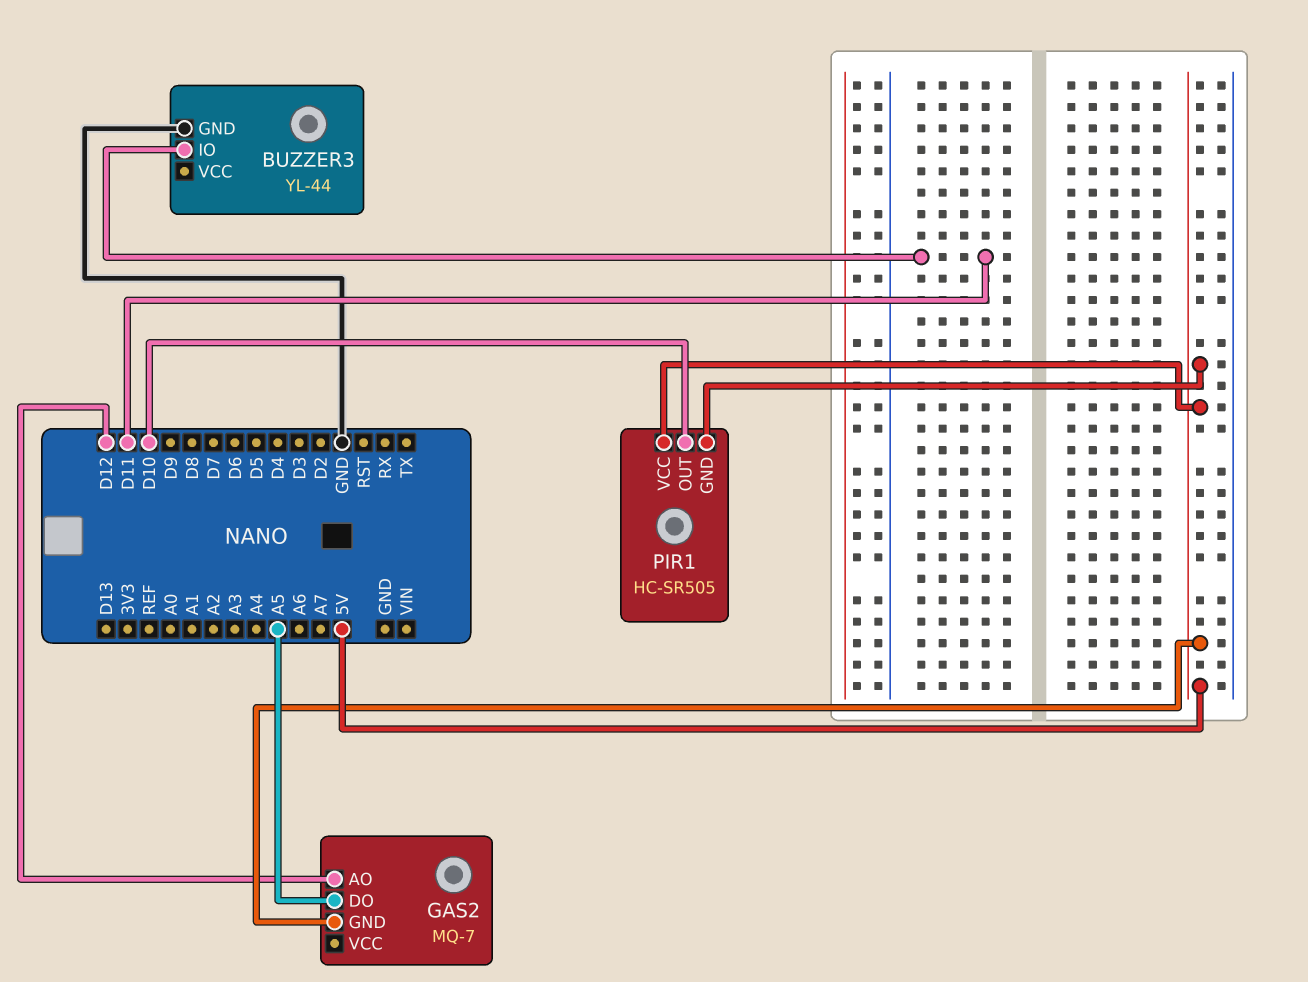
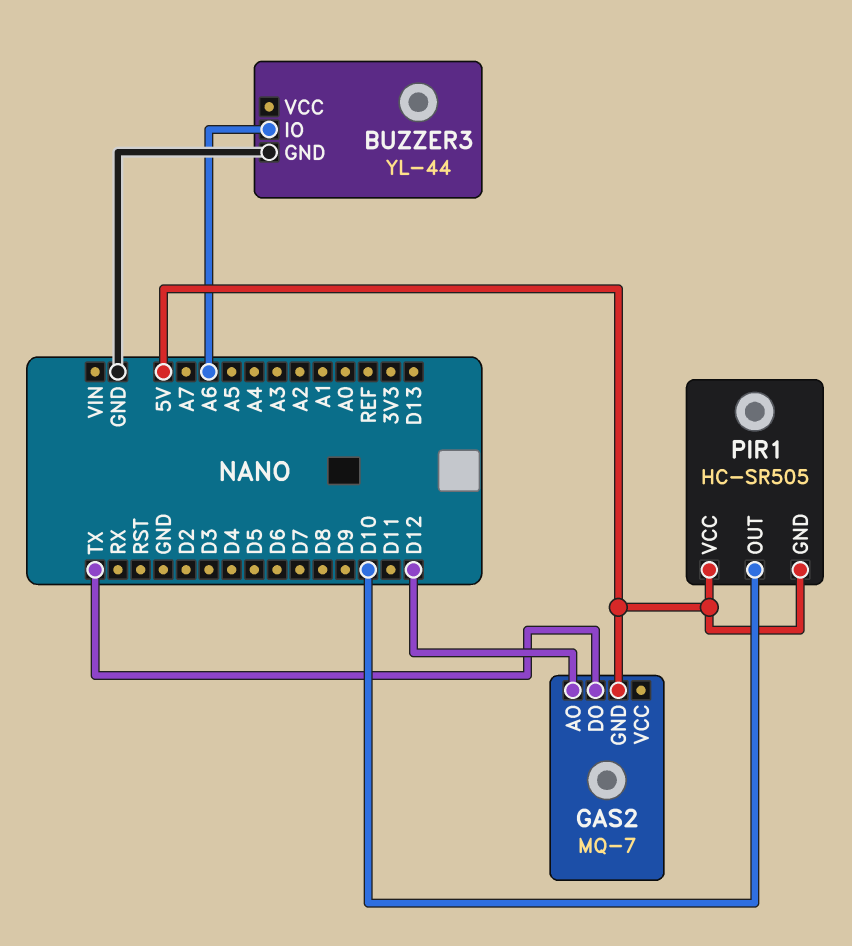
BUZZER3 pin IO: D11 -> A6
GAS2 pin DO: A5 -> TX

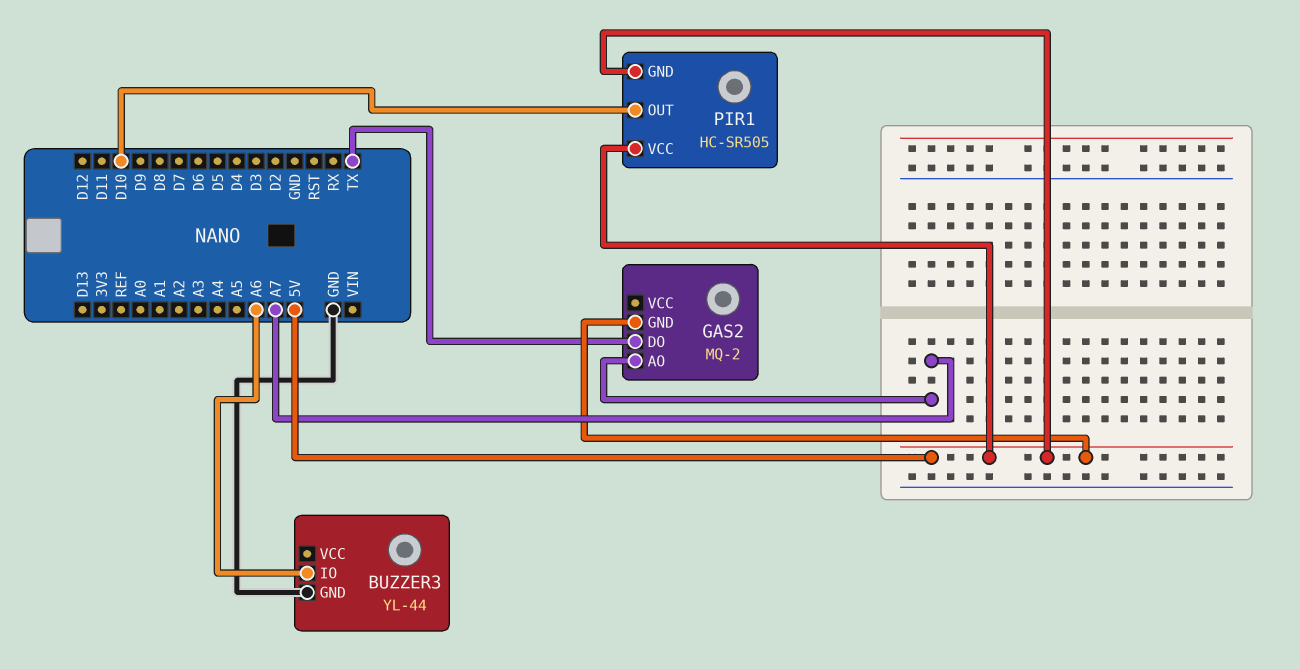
GAS2: MQ-7 -> MQ-2
GAS2 pin AO: D12 -> A7

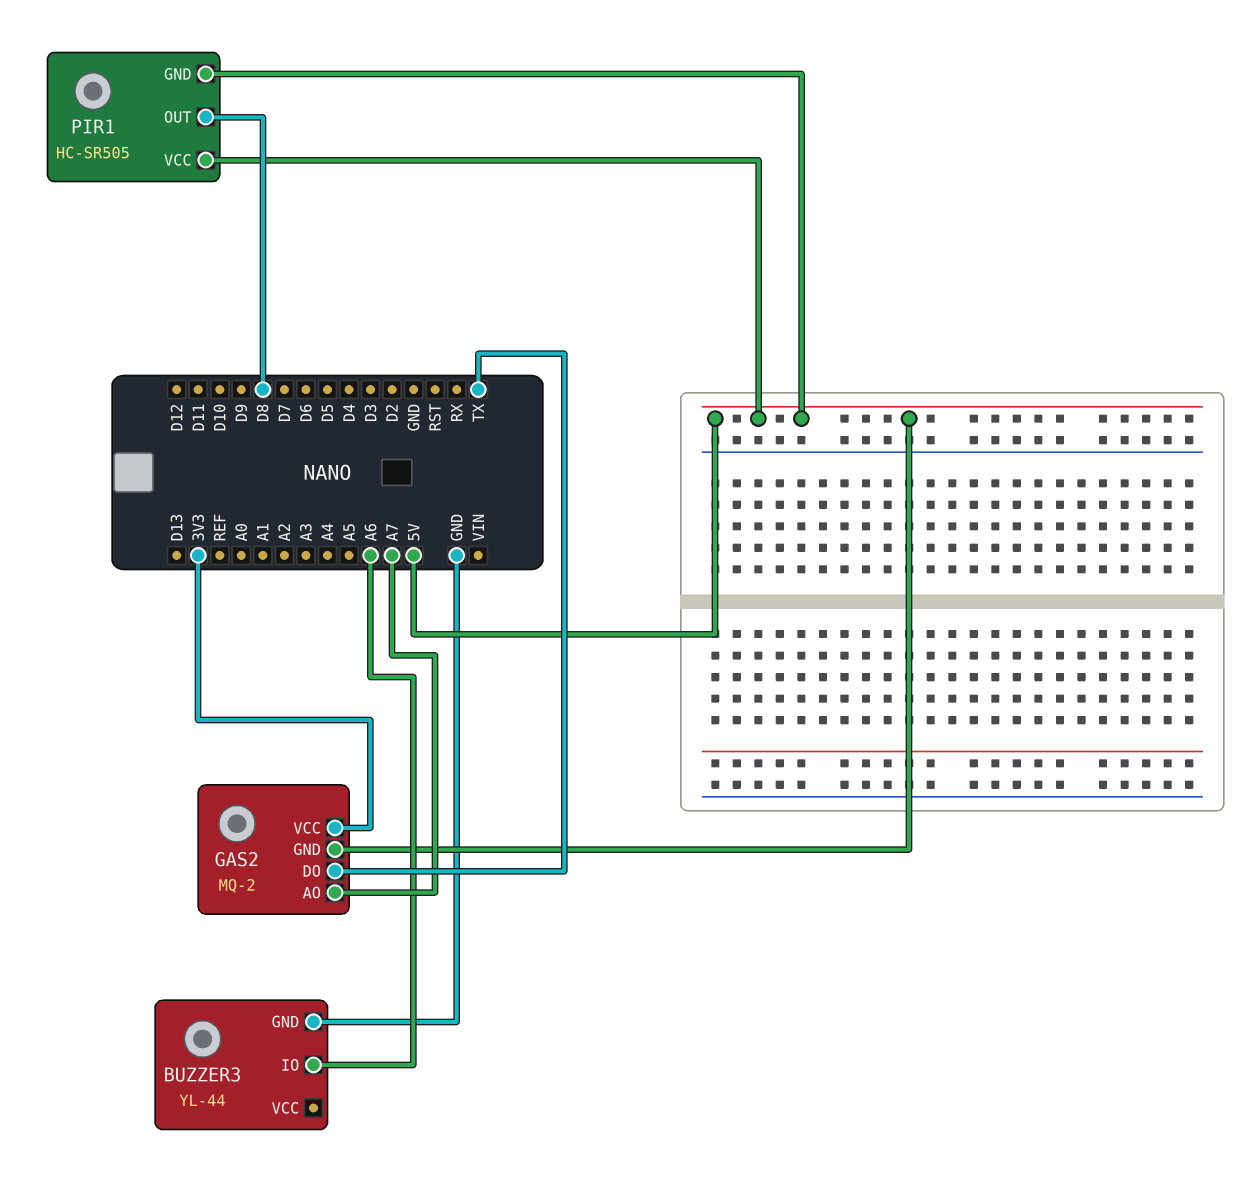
GAS2 pin VCC: none -> 3V3
PIR1 pin OUT: D10 -> D8

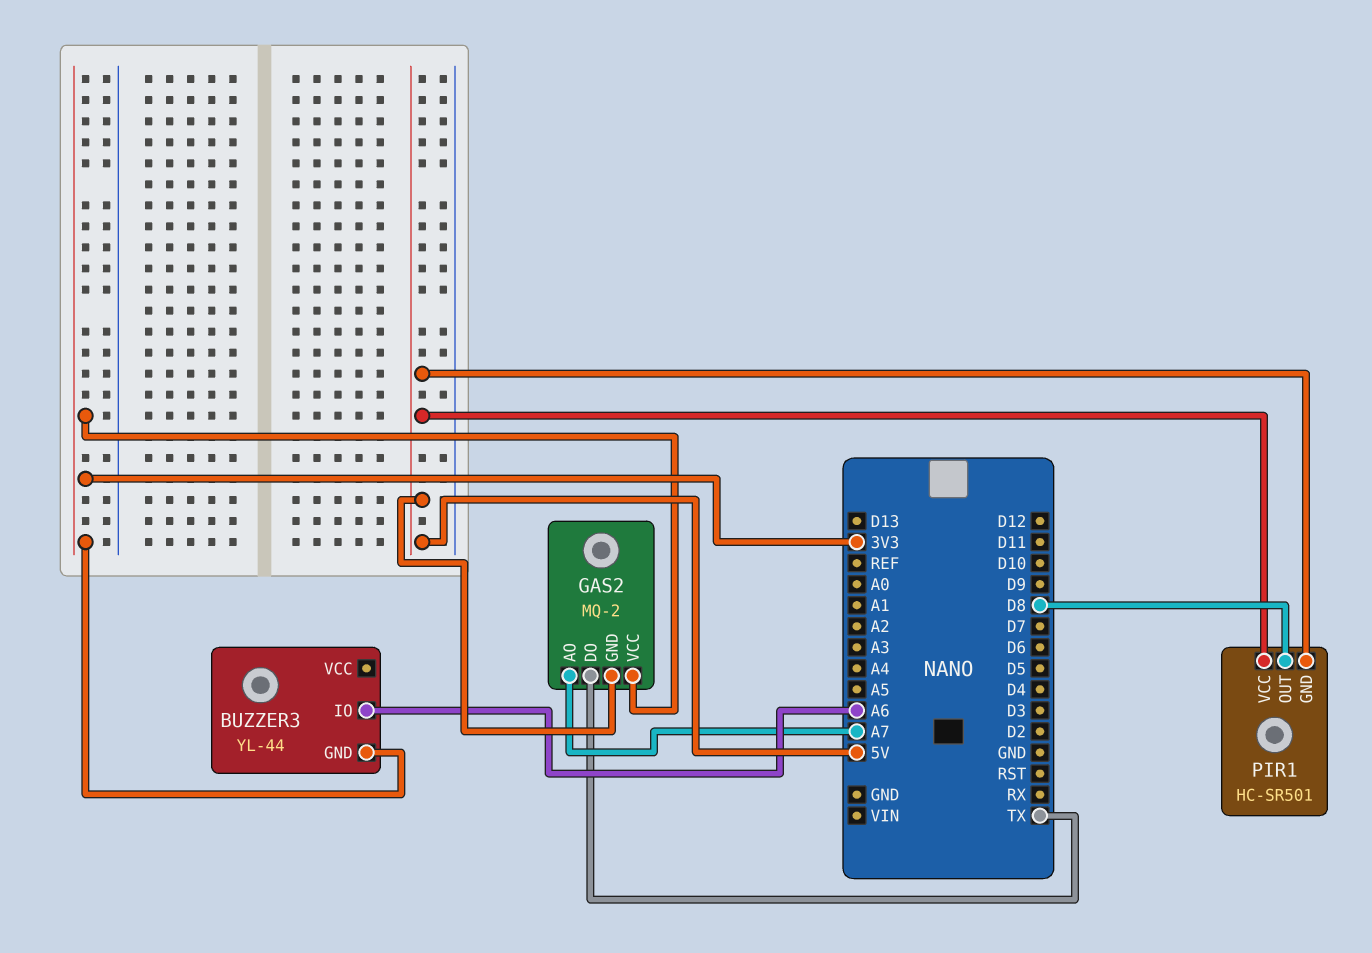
BUZZER3 pin GND: GND -> 3V3
PIR1: HC-SR505 -> HC-SR501

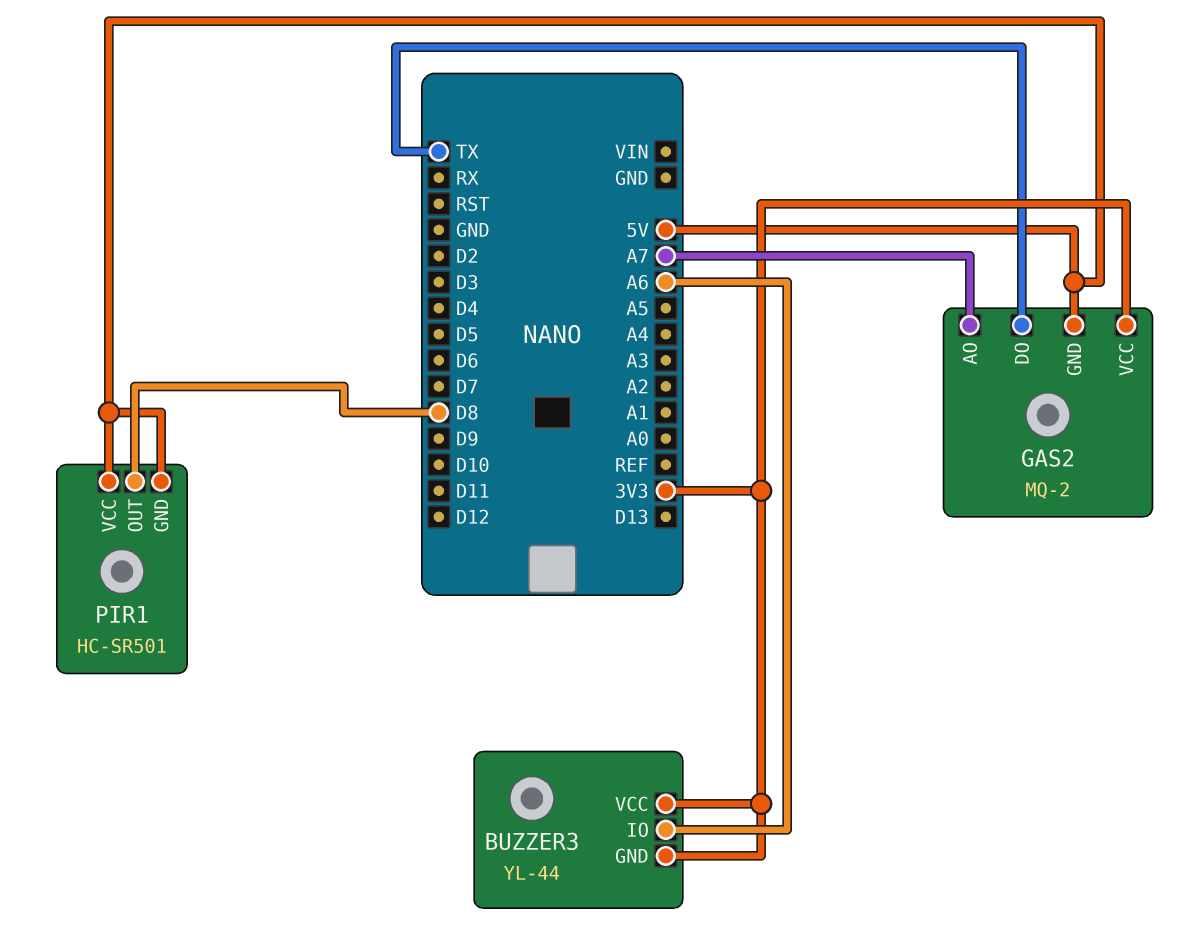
BUZZER3 pin VCC: none -> 3V3

